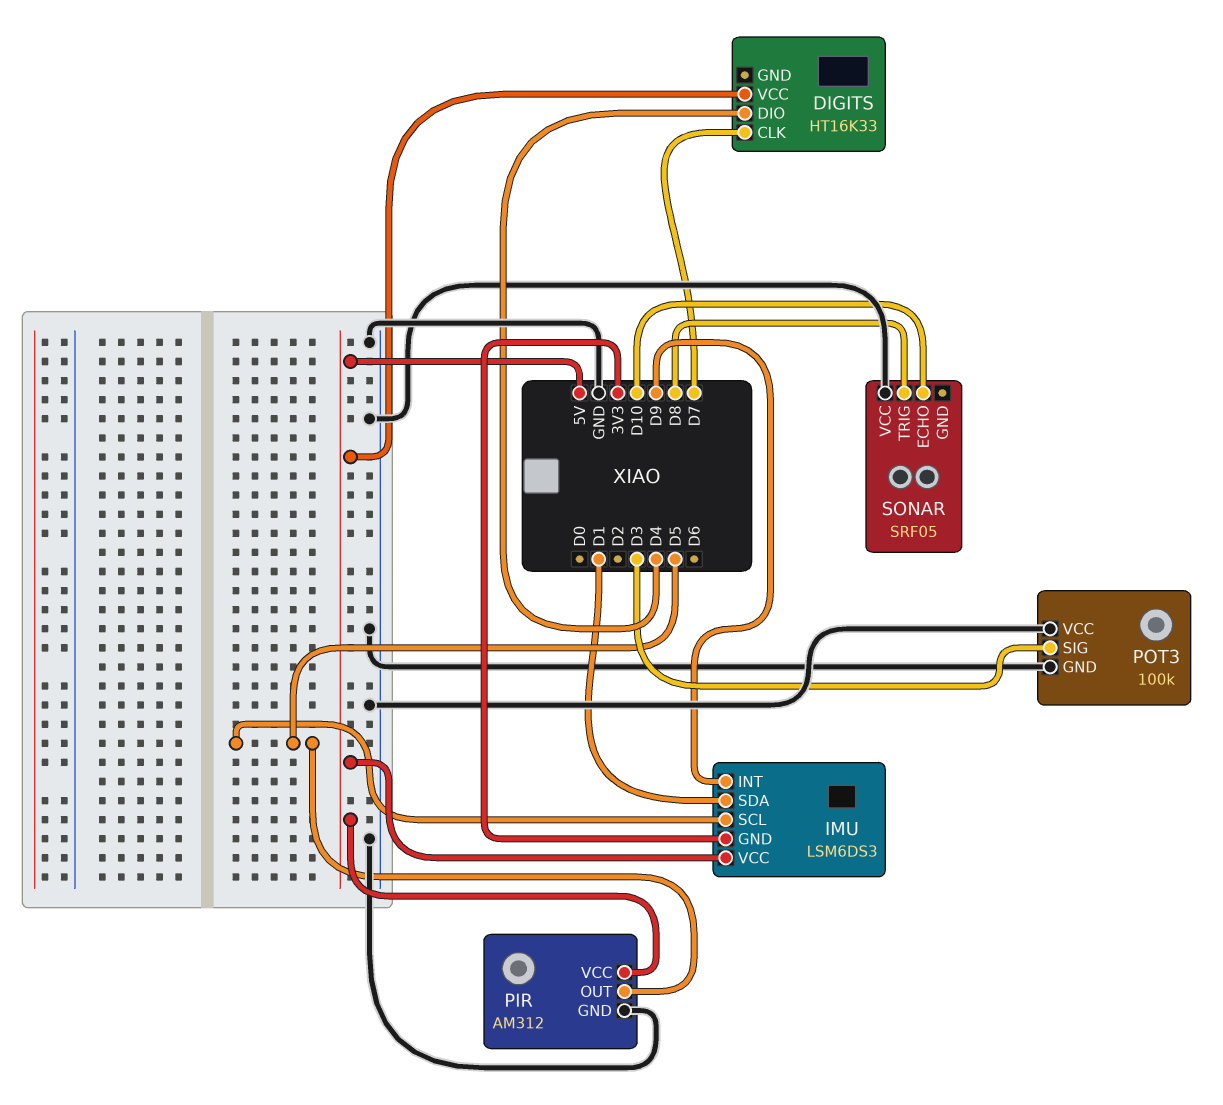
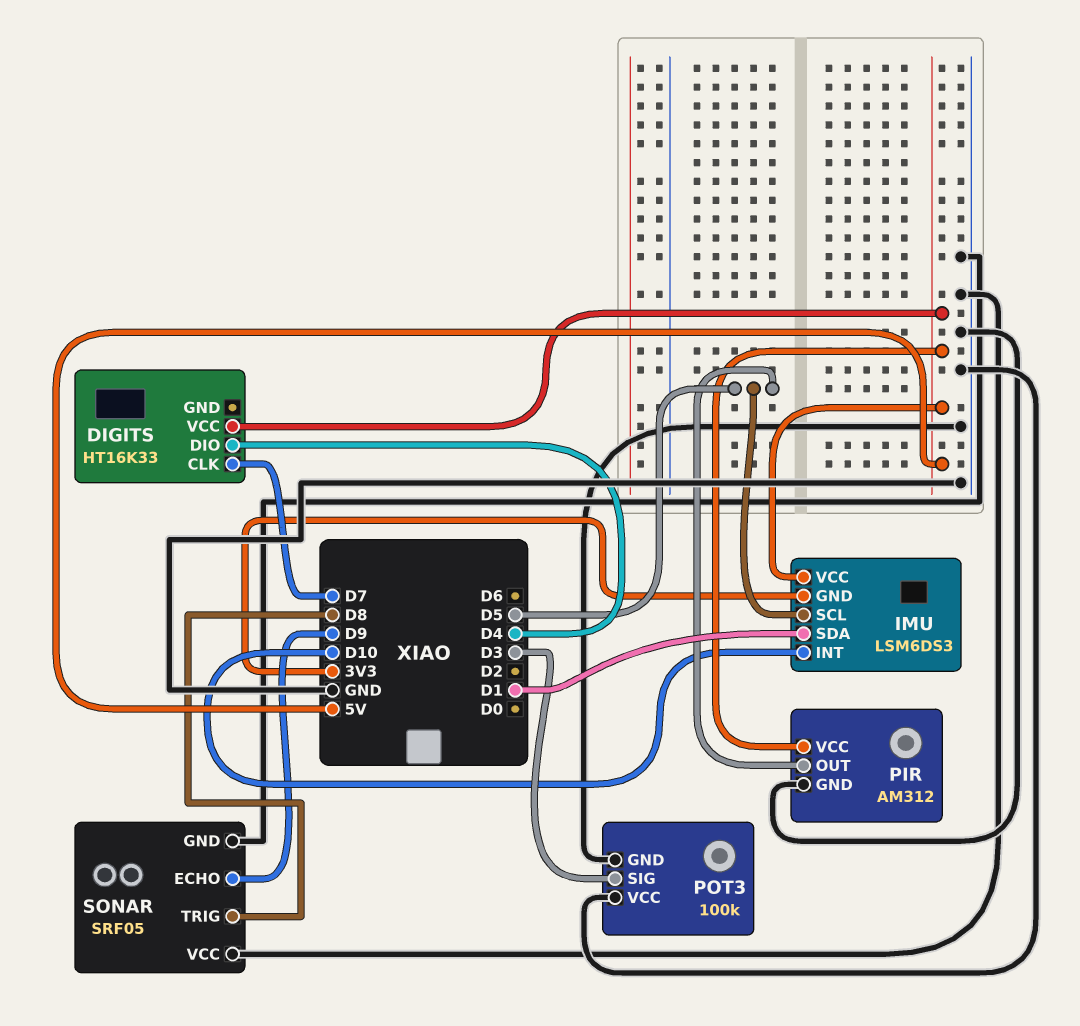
IMU pin INT: D9 -> D10
SONAR pin ECHO: D10 -> D9
SONAR pin GND: none -> GND

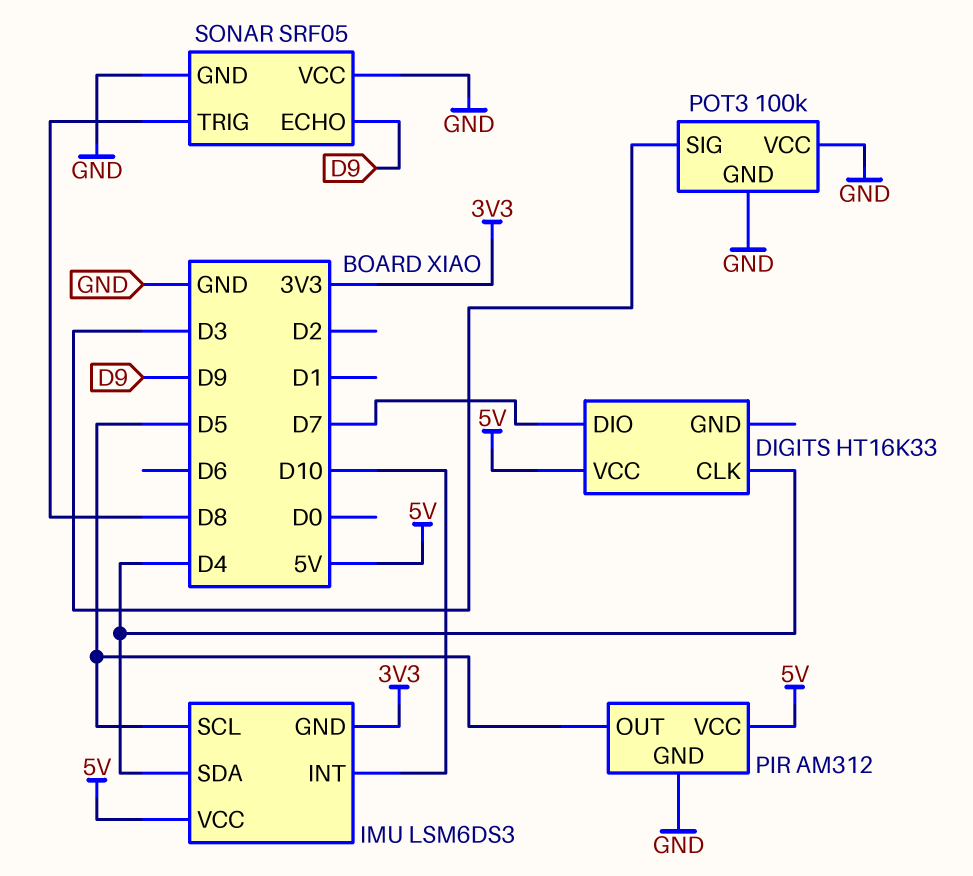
DIGITS pin CLK: D7 -> D4
DIGITS pin DIO: D4 -> D7
IMU pin SDA: D1 -> D4

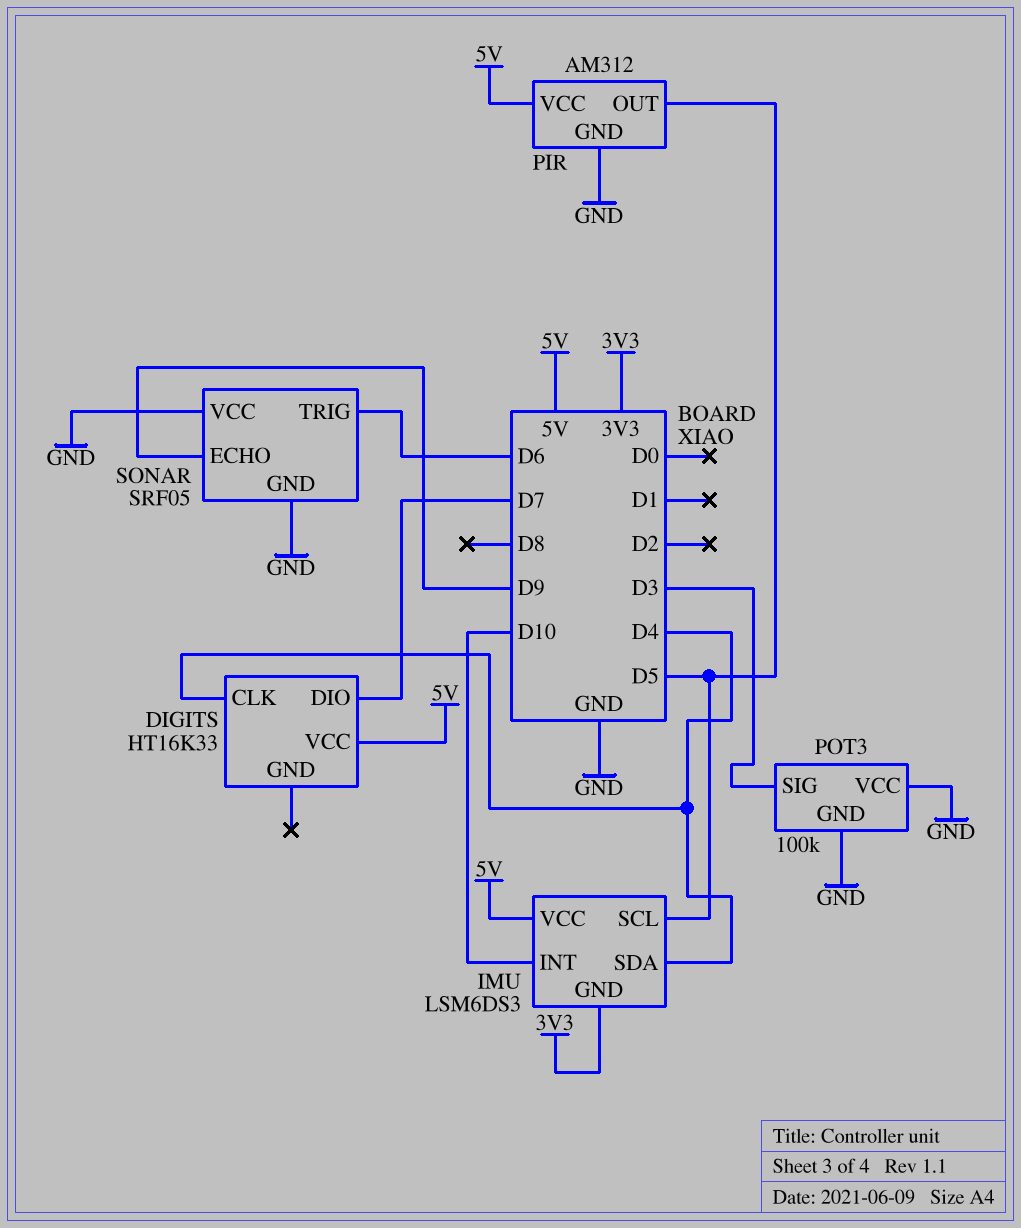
SONAR pin TRIG: D8 -> D6

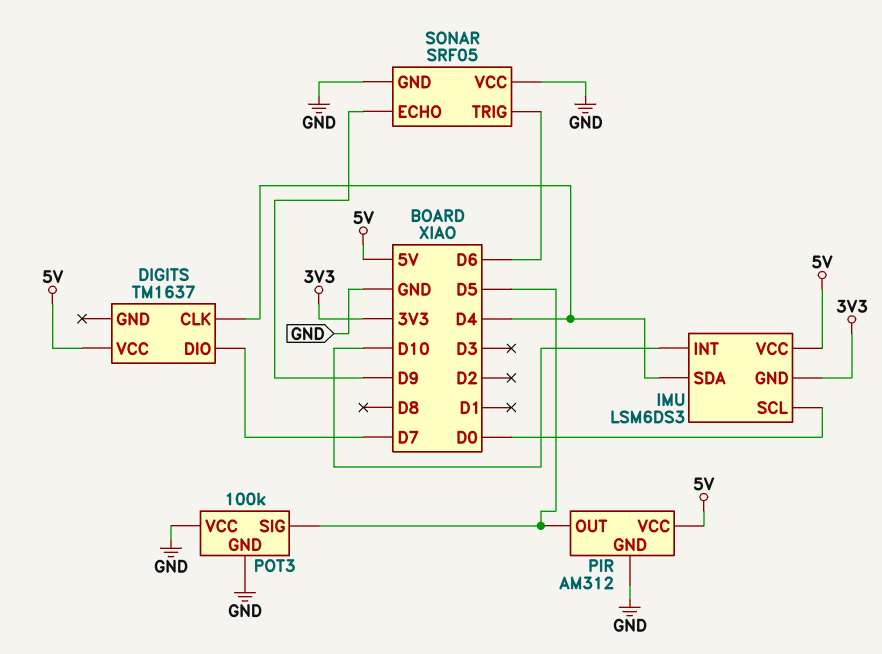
DIGITS: HT16K33 -> TM1637
IMU pin SCL: D5 -> D0
POT3 pin SIG: D3 -> D5

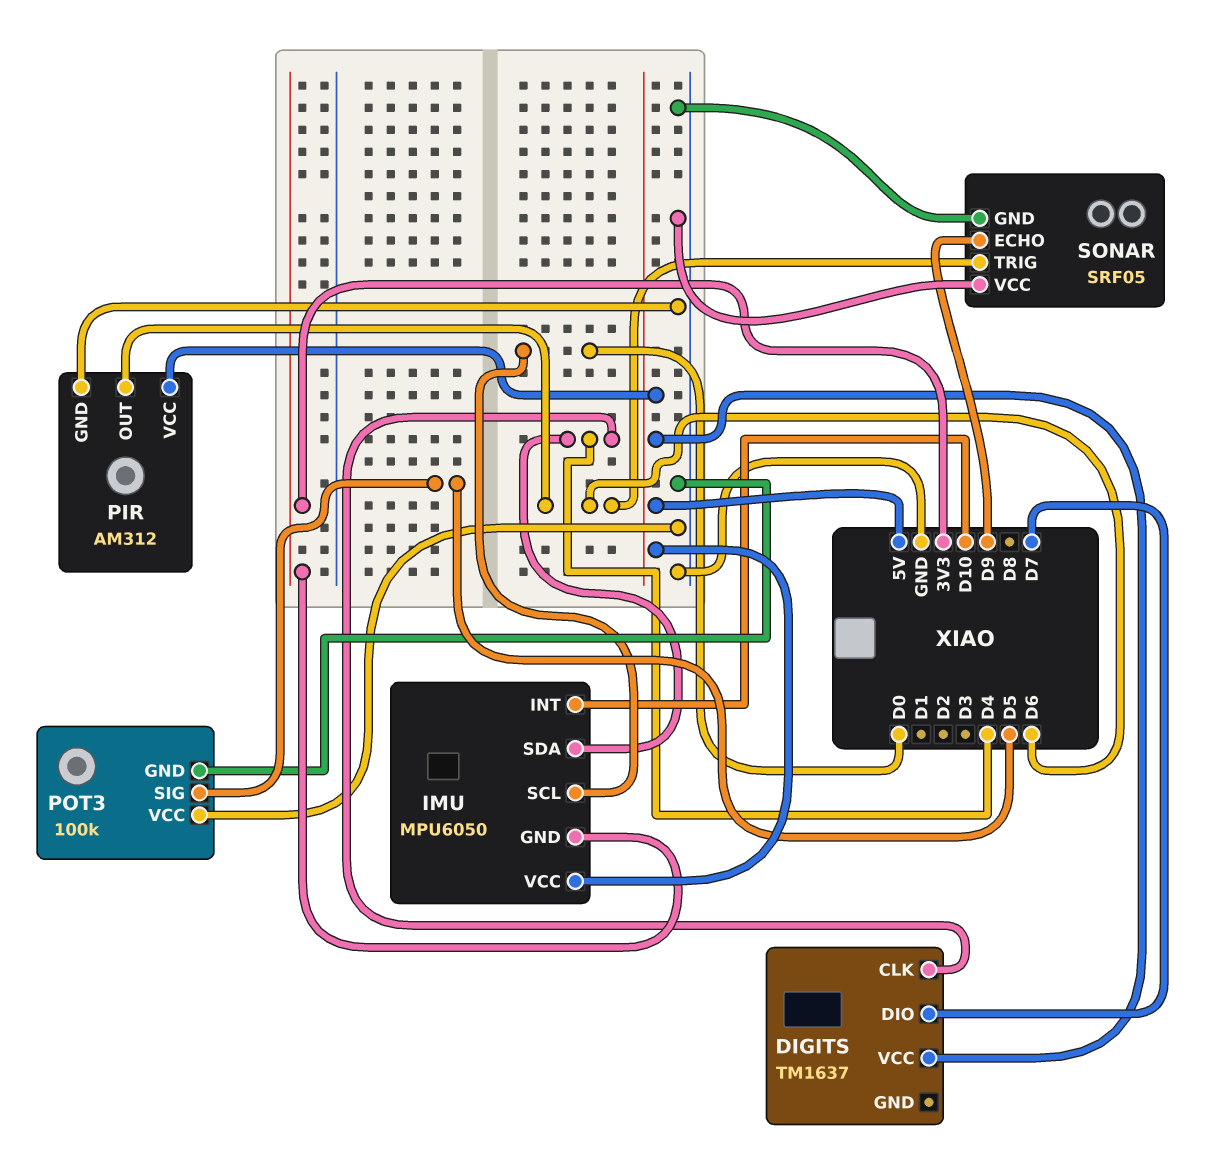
IMU: LSM6DS3 -> MPU6050
PIR pin OUT: D5 -> D6

